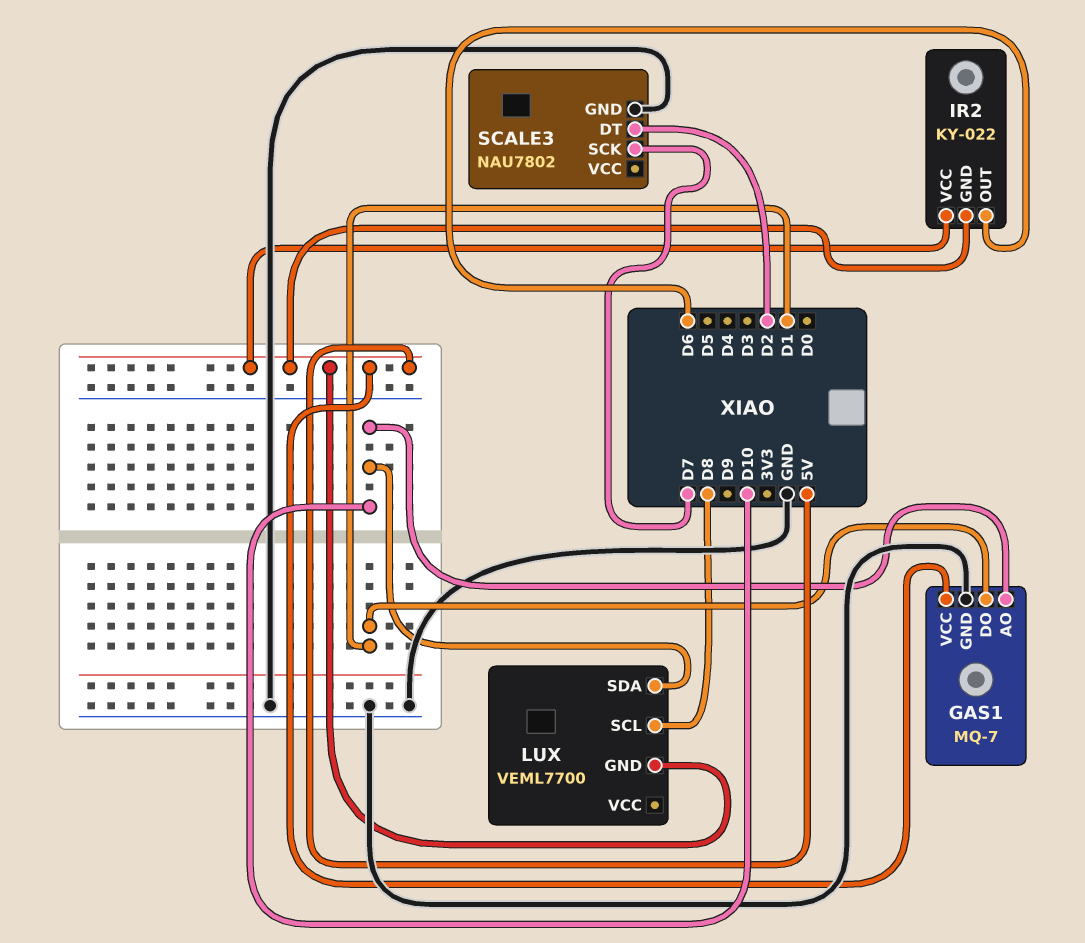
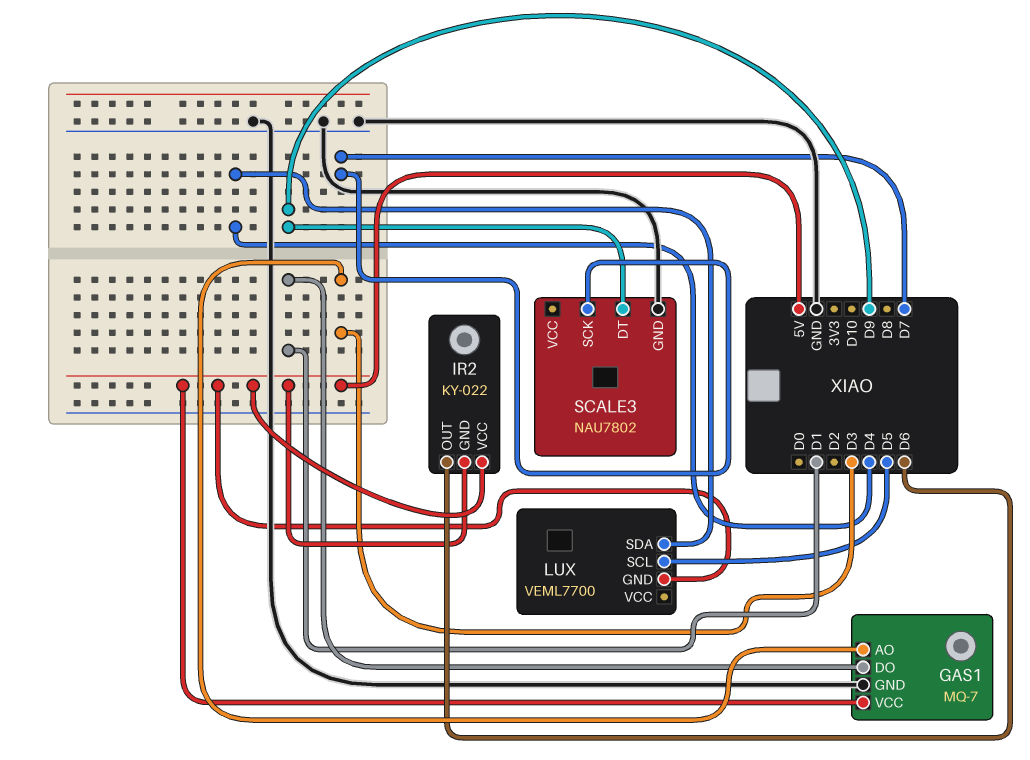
GAS1 pin AO: D10 -> D3
LUX pin SCL: D8 -> D5
LUX pin SDA: D10 -> D4
SCALE3 pin DT: D2 -> D9

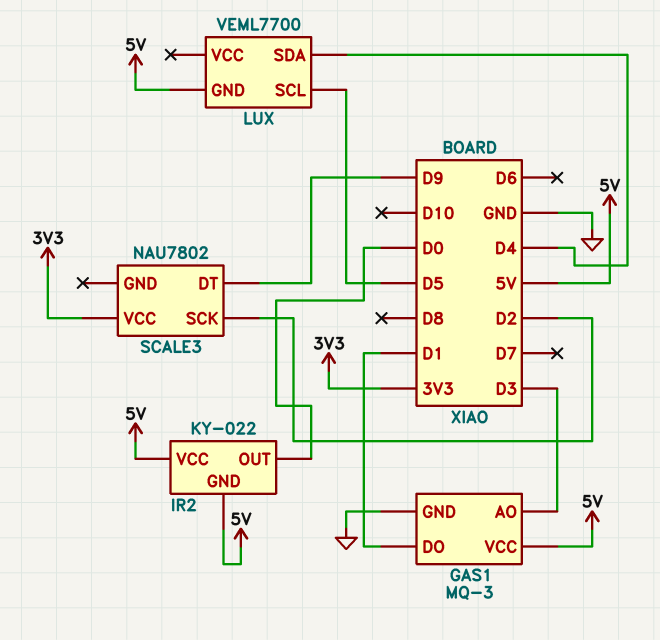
GAS1: MQ-7 -> MQ-3
IR2 pin OUT: D6 -> D0
SCALE3 pin GND: GND -> none
SCALE3 pin SCK: D7 -> D2
SCALE3 pin VCC: none -> 3V3

